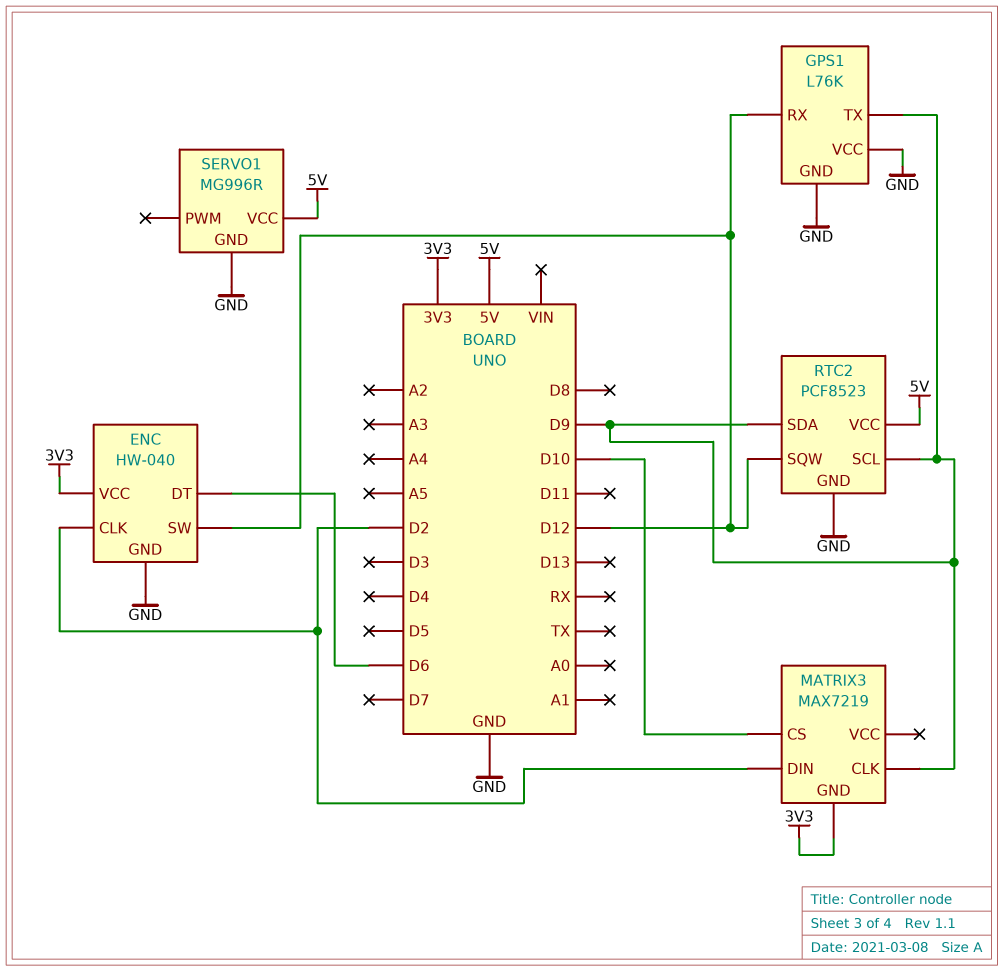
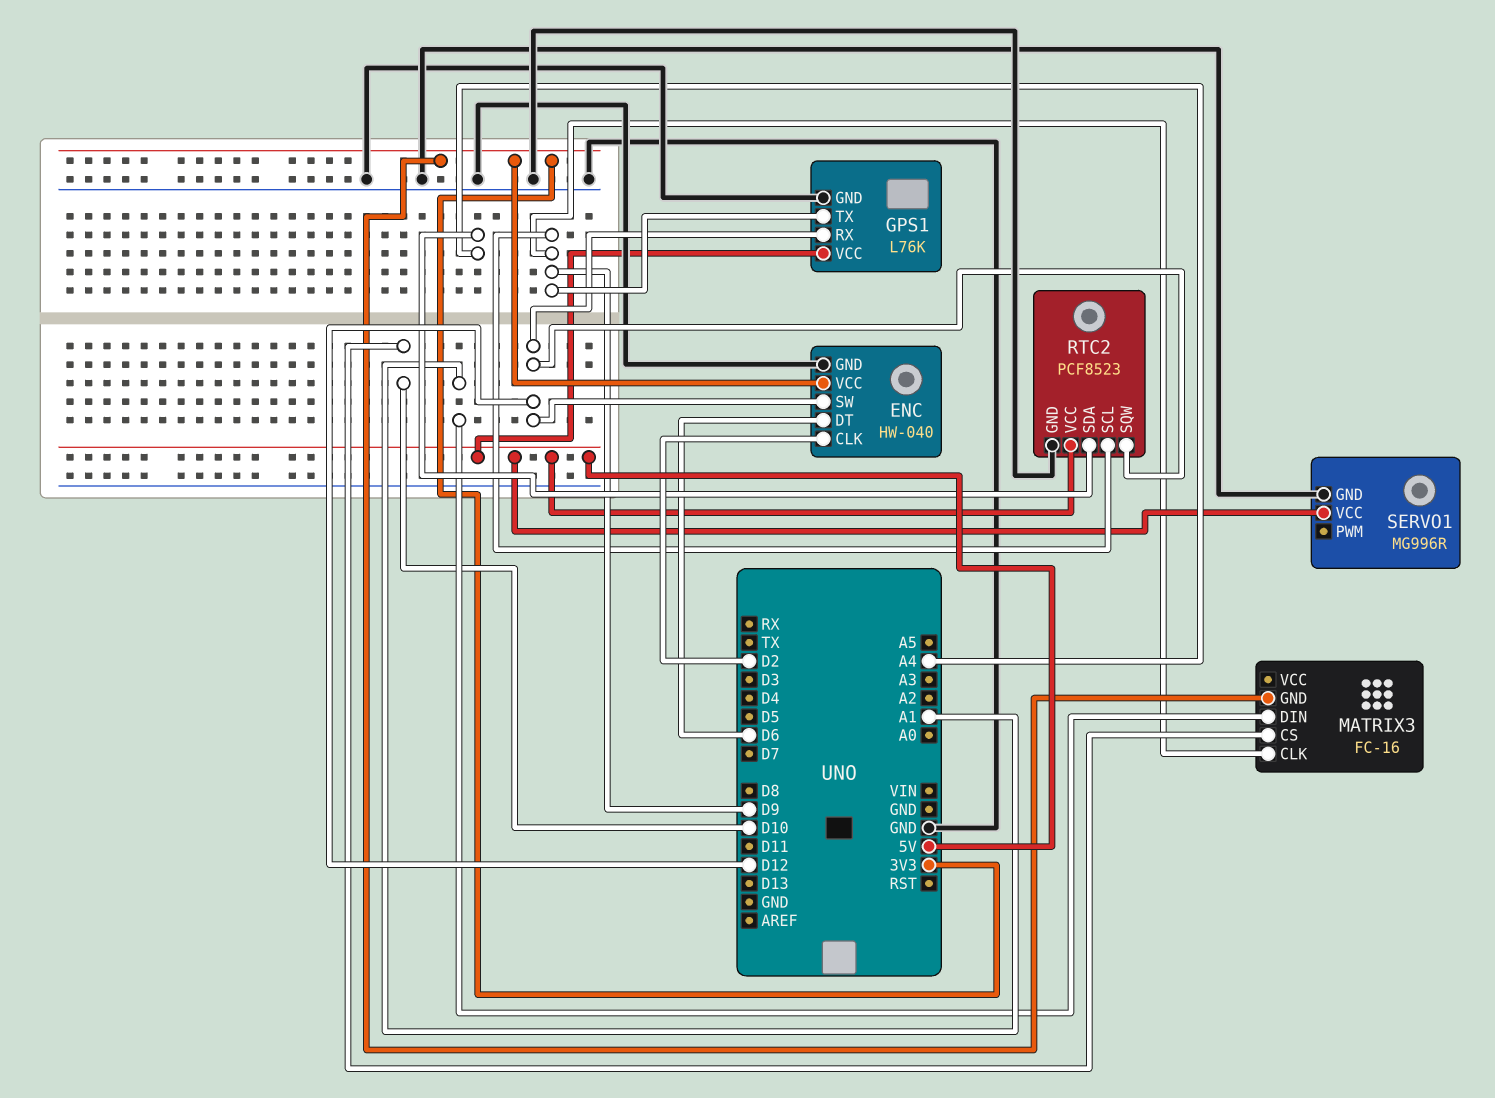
GPS1 pin VCC: GND -> 5V
MATRIX3: MAX7219 -> FC-16
MATRIX3 pin DIN: D2 -> A1
RTC2 pin SDA: D9 -> A4

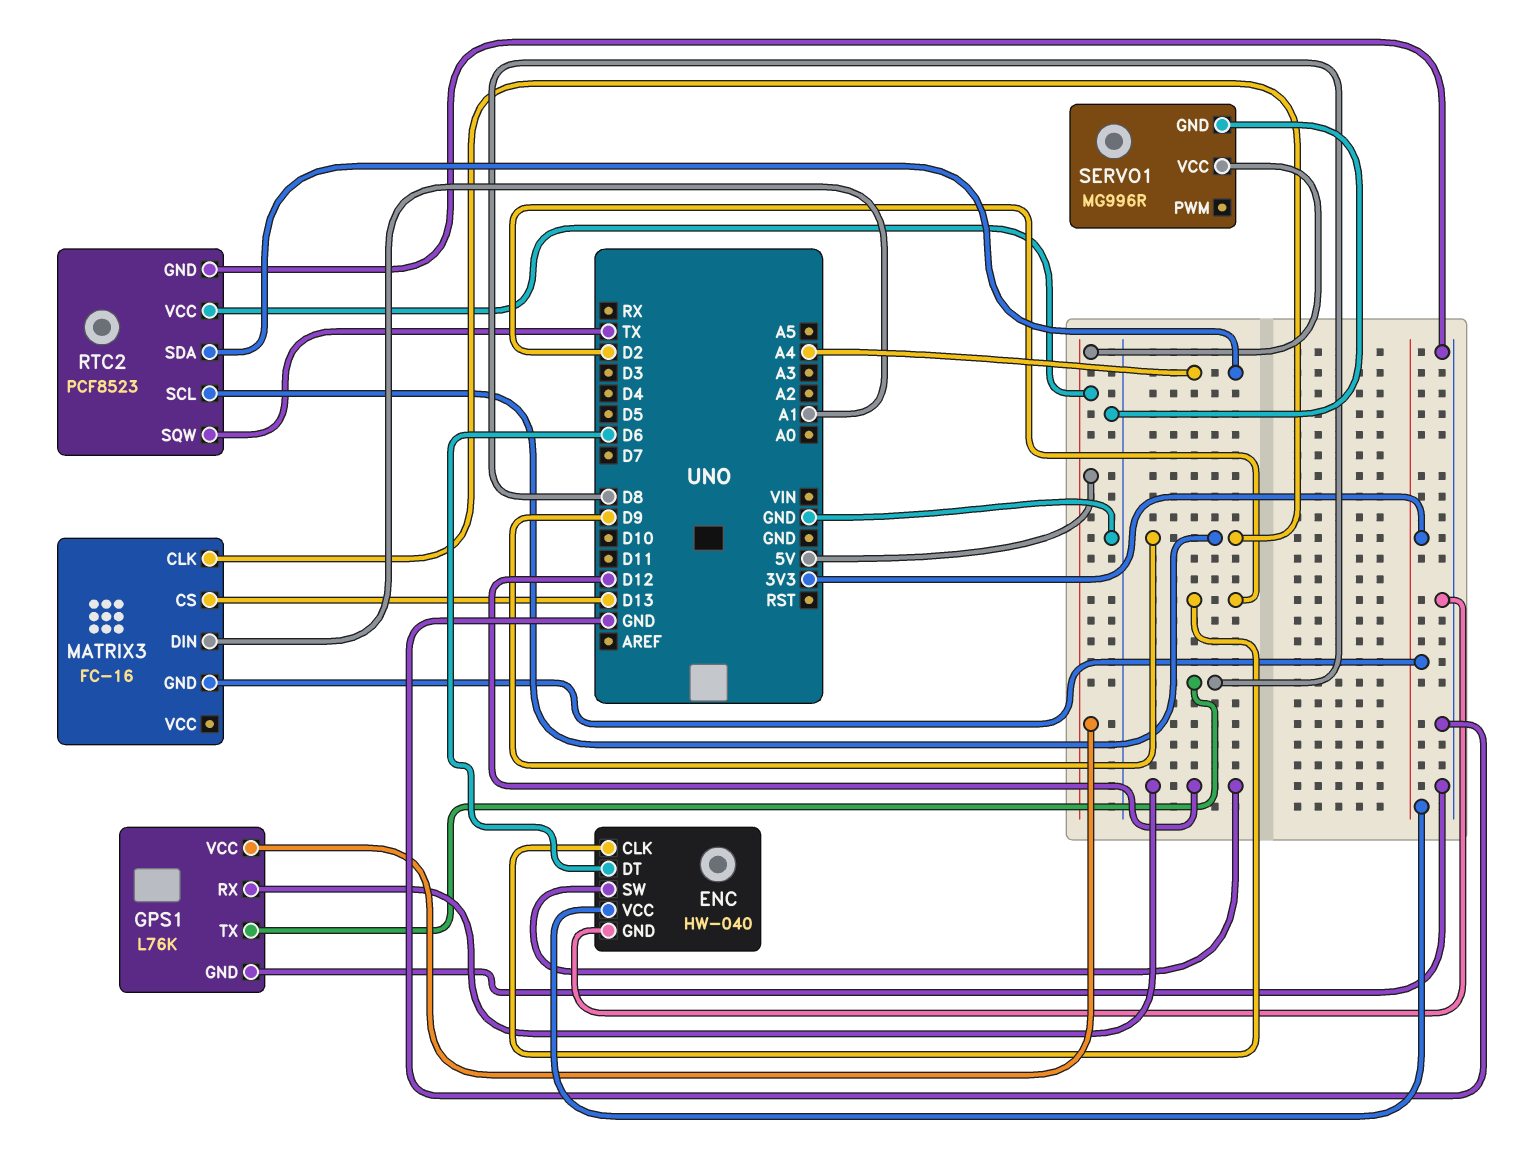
GPS1 pin TX: D9 -> D8
MATRIX3 pin CS: D10 -> D13
RTC2 pin SQW: D12 -> TX

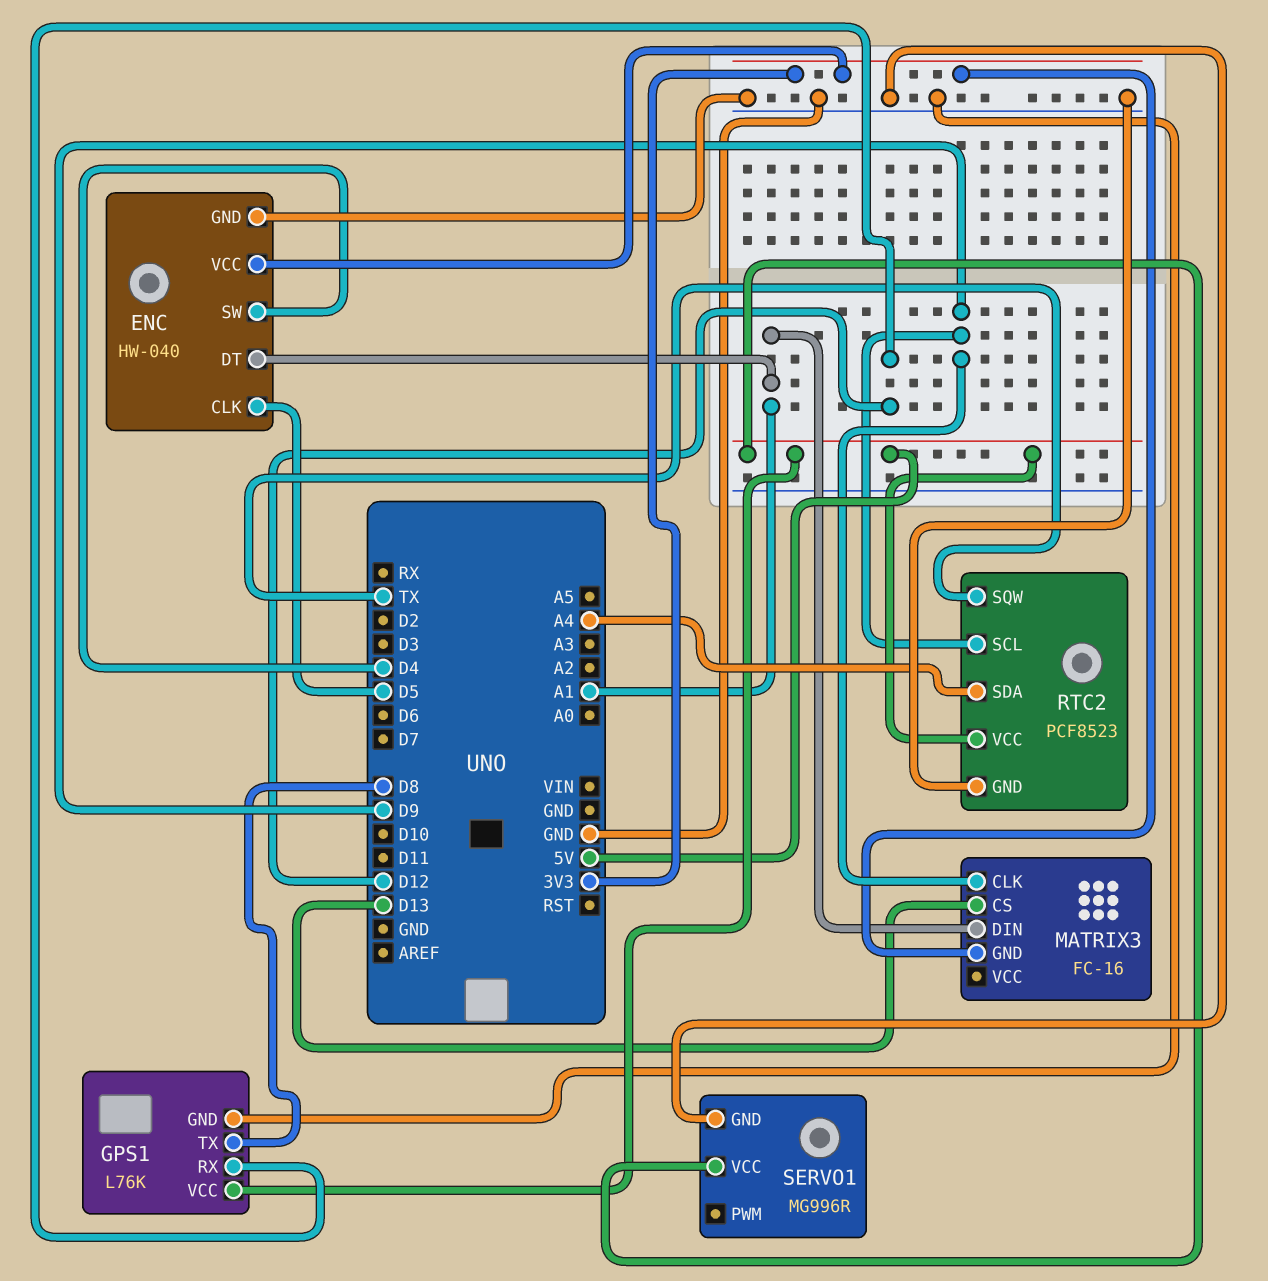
ENC pin CLK: D2 -> D5
ENC pin DT: D6 -> A1
ENC pin SW: D12 -> D4

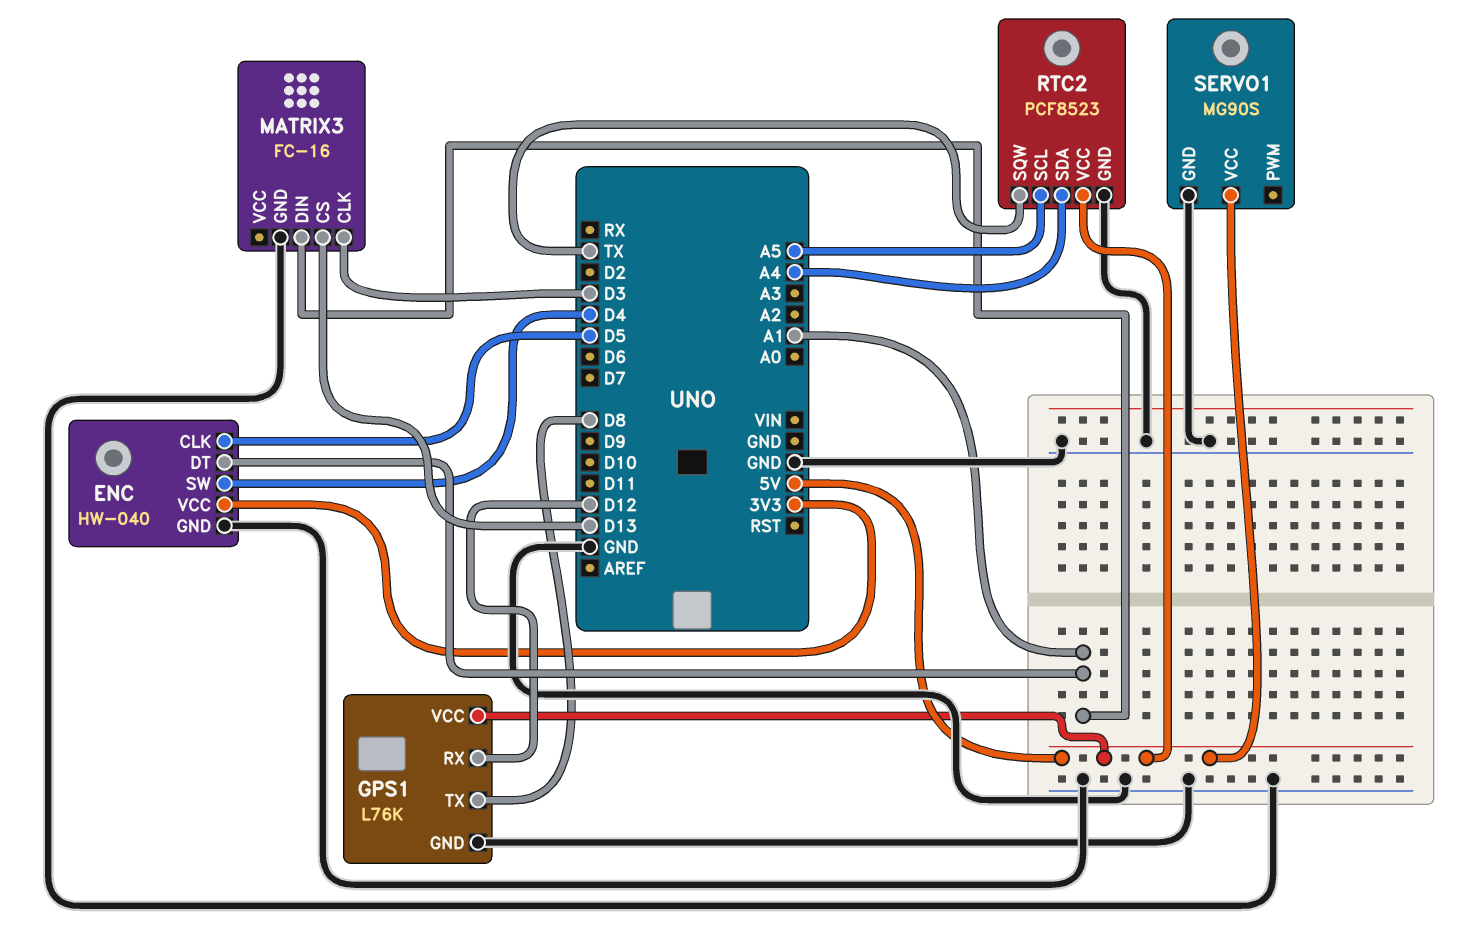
MATRIX3 pin CLK: D9 -> D3
MATRIX3 pin GND: 3V3 -> GND
RTC2 pin SCL: D9 -> A5
SERVO1: MG996R -> MG90S

